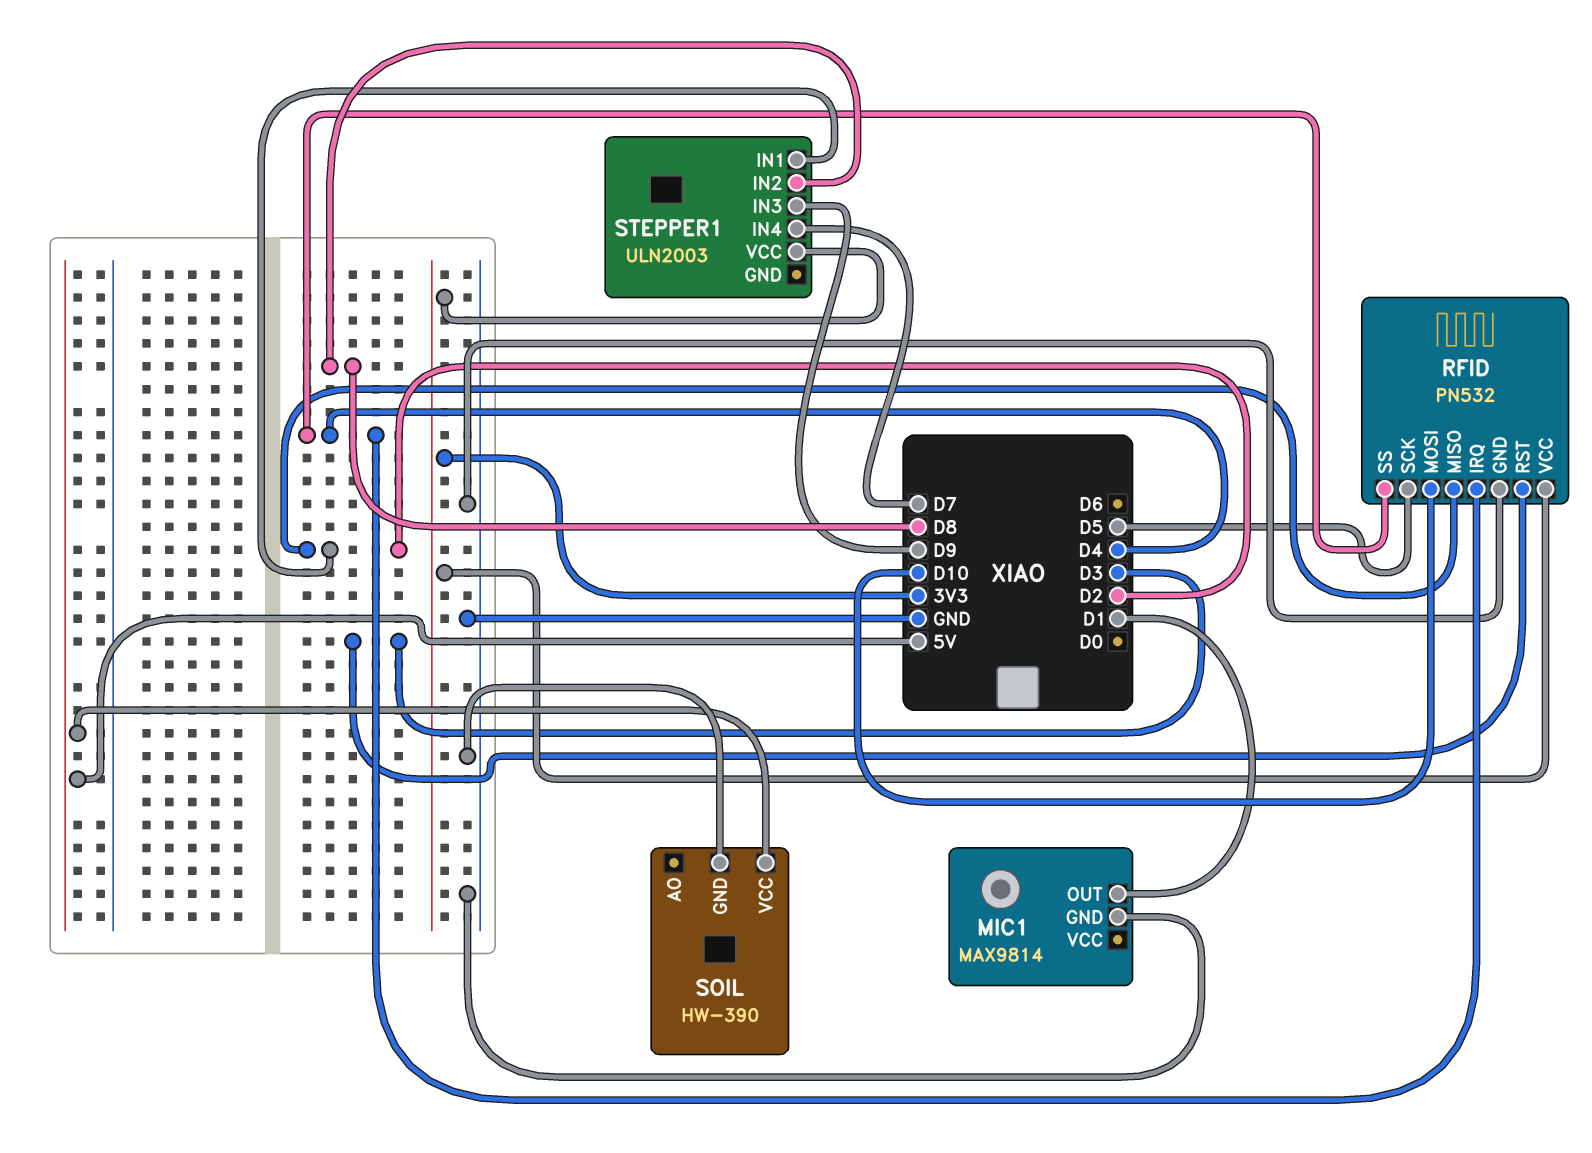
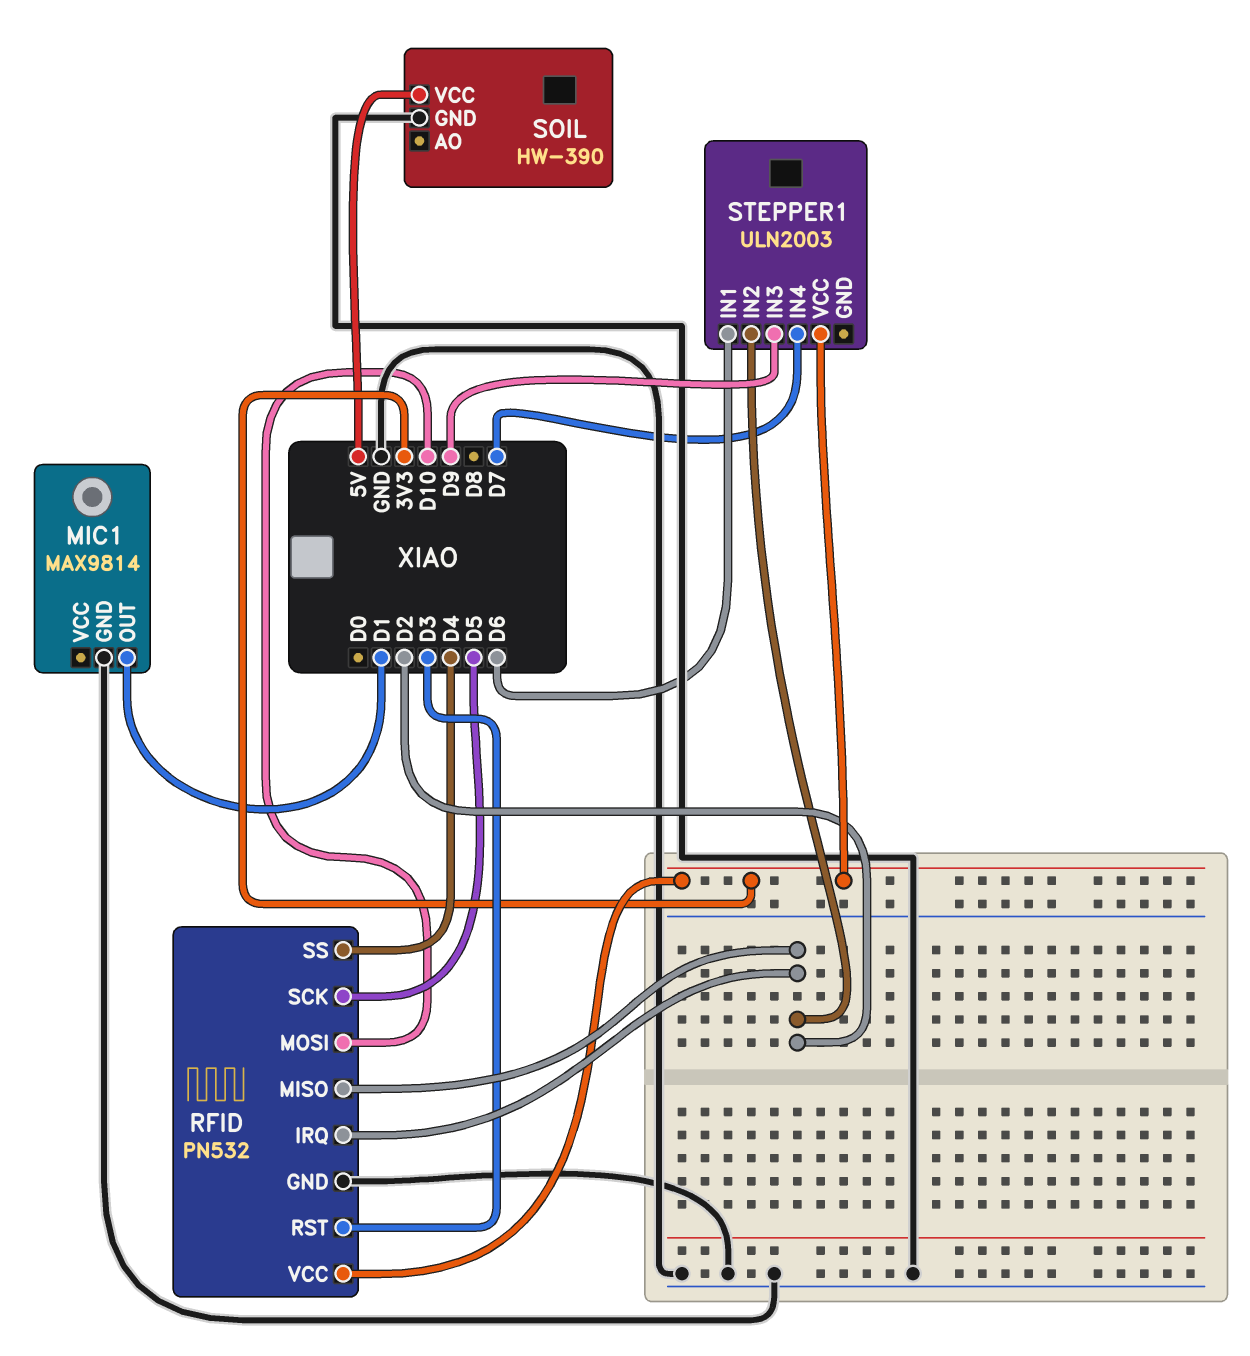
RFID pin IRQ: D4 -> D2
STEPPER1 pin IN1: D2 -> D6
STEPPER1 pin IN2: D8 -> D2

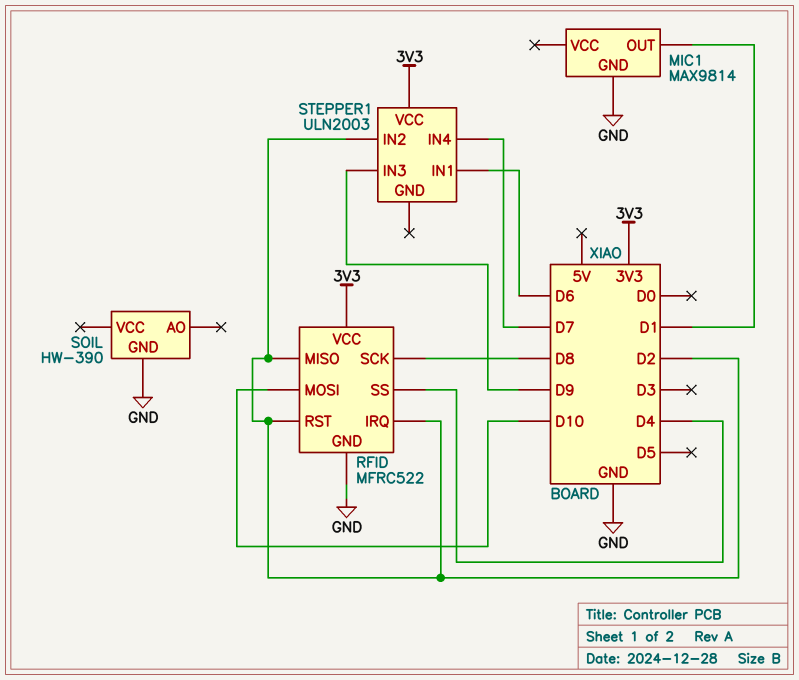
RFID: PN532 -> MFRC522
RFID pin RST: D3 -> D2
RFID pin SCK: D5 -> D8
SOIL pin VCC: 5V -> none

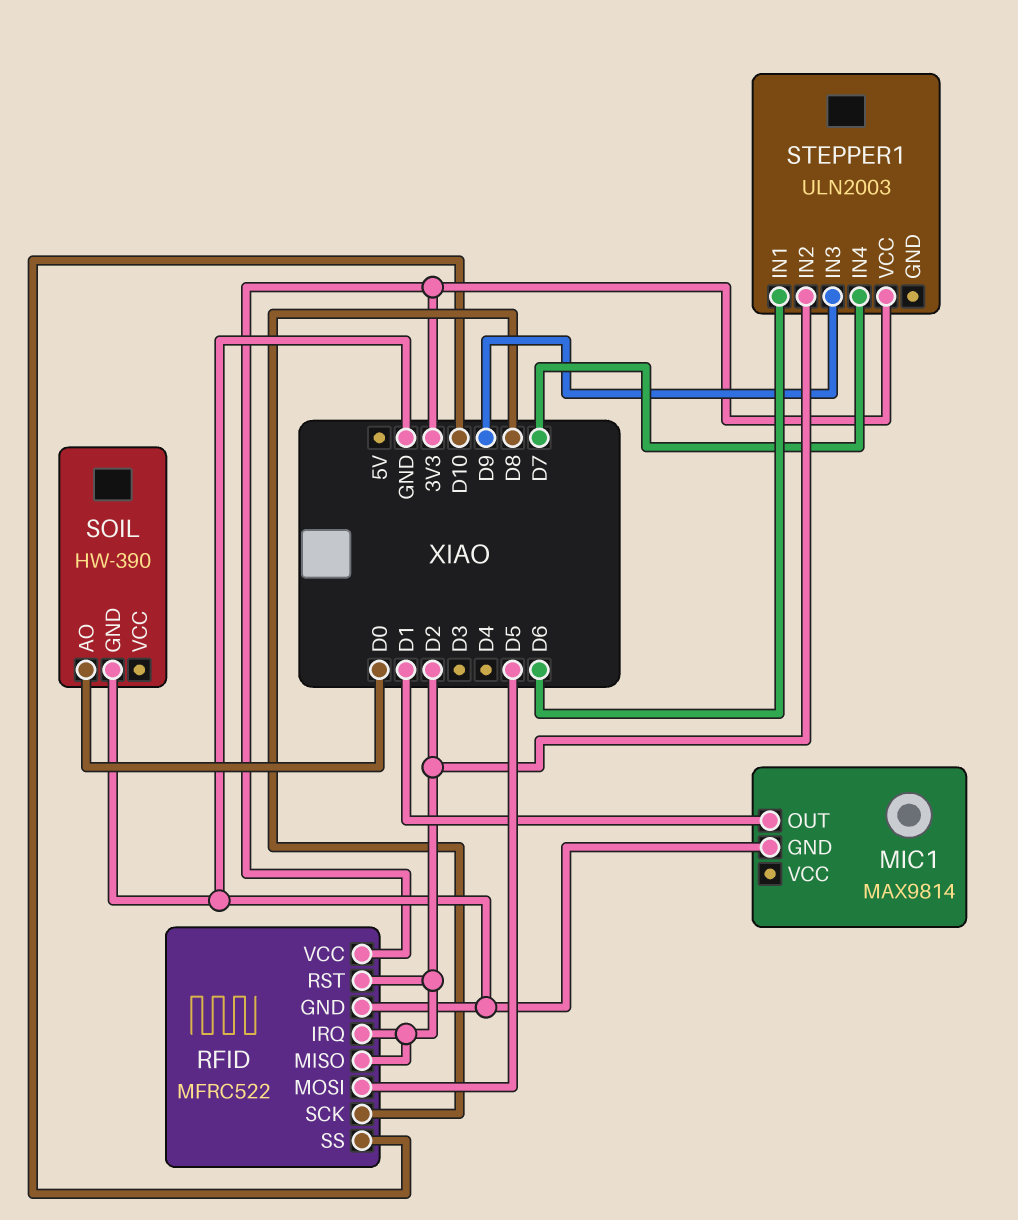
RFID pin MOSI: D10 -> D5
RFID pin SS: D4 -> D10
SOIL pin AO: none -> D0

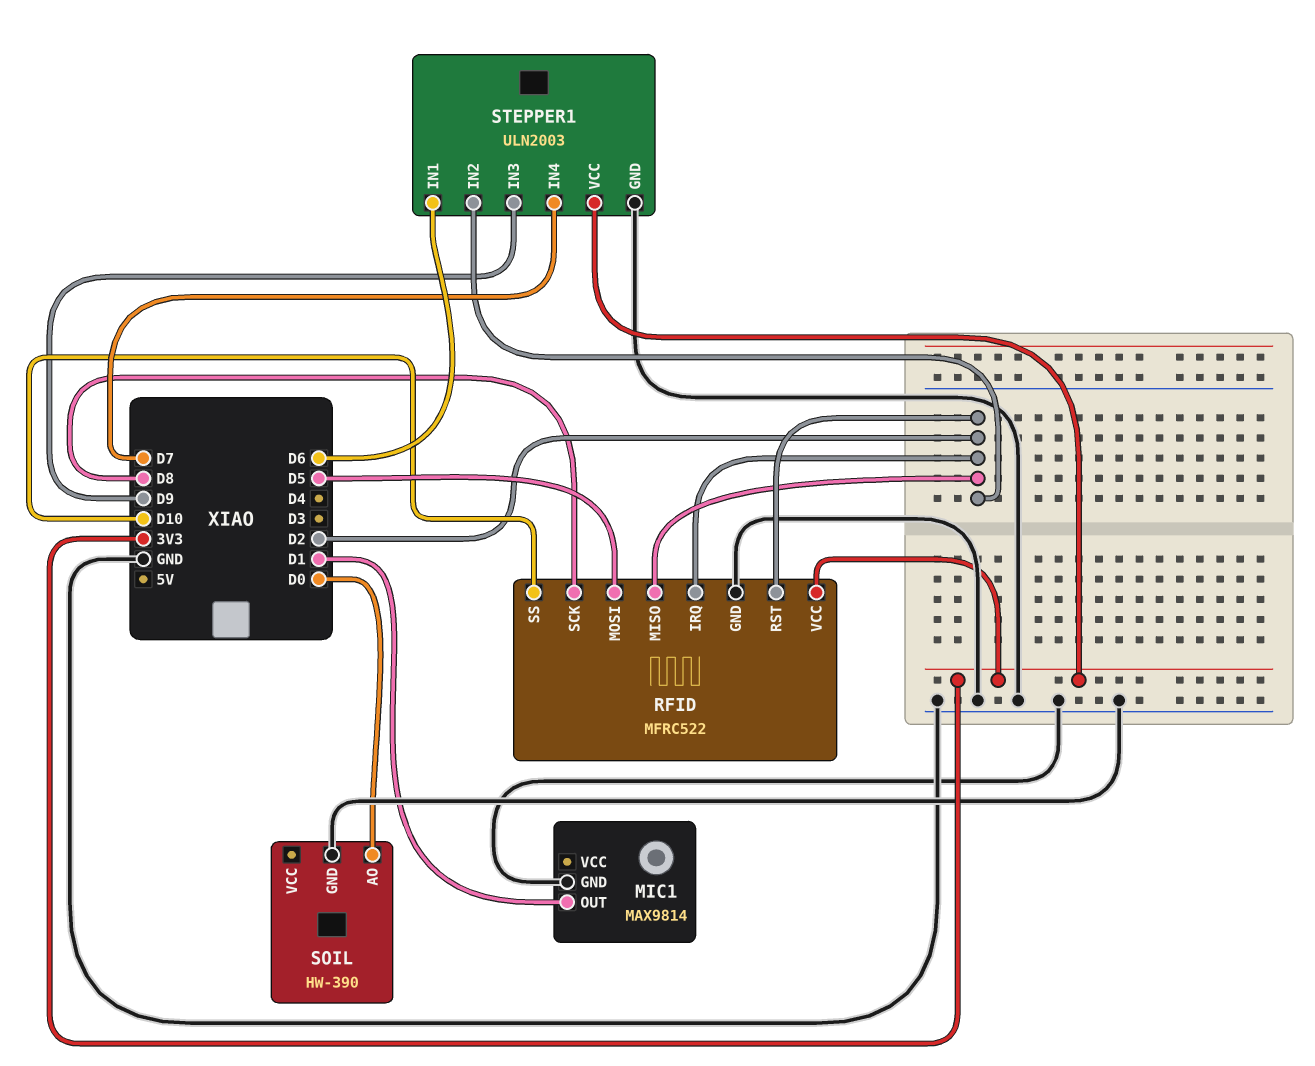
STEPPER1 pin GND: none -> GND

